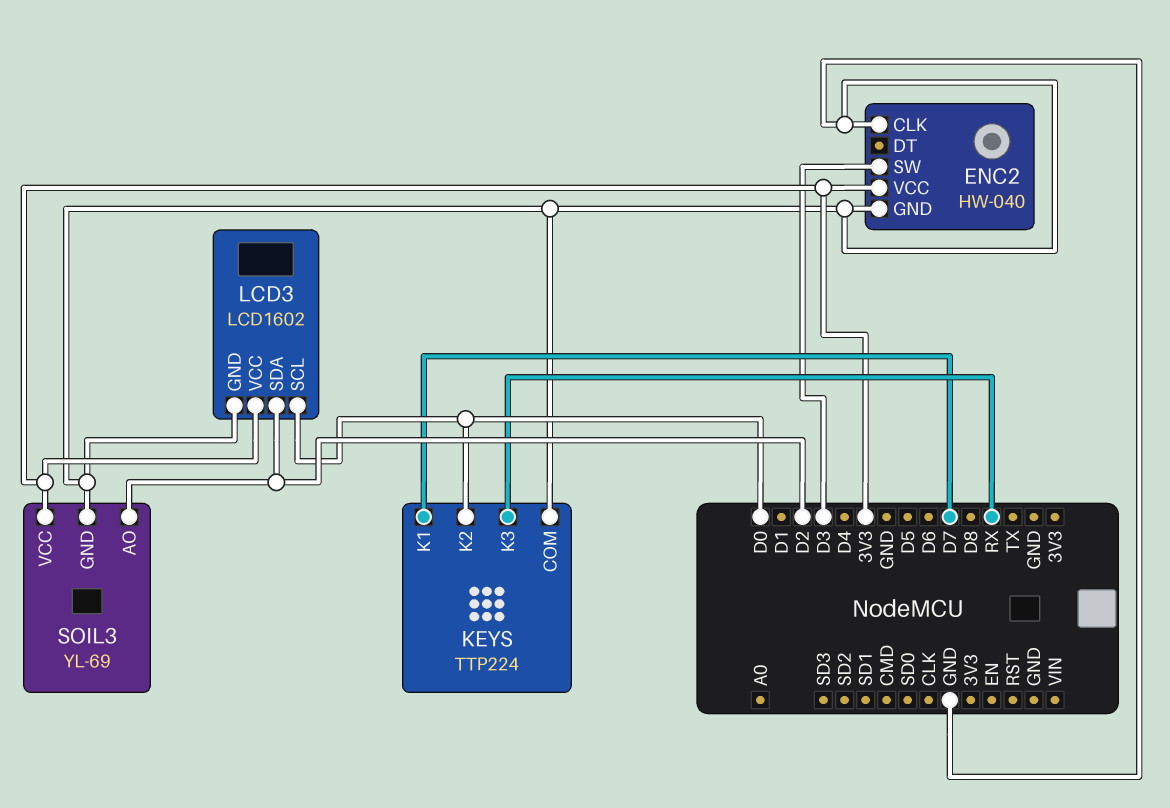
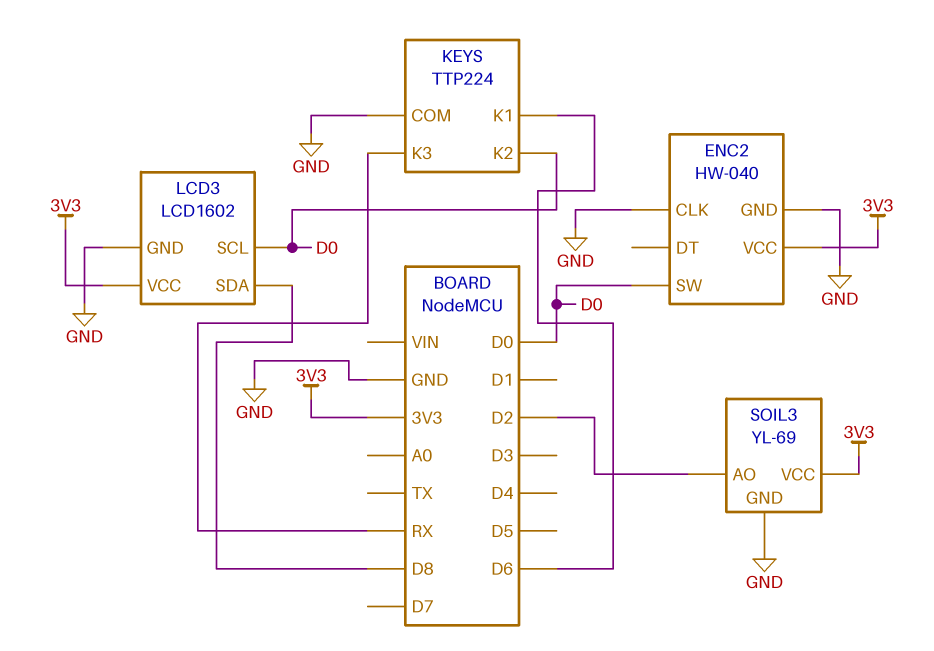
ENC2 pin SW: D3 -> D0
KEYS pin K1: D7 -> D6
LCD3 pin SDA: D2 -> D8

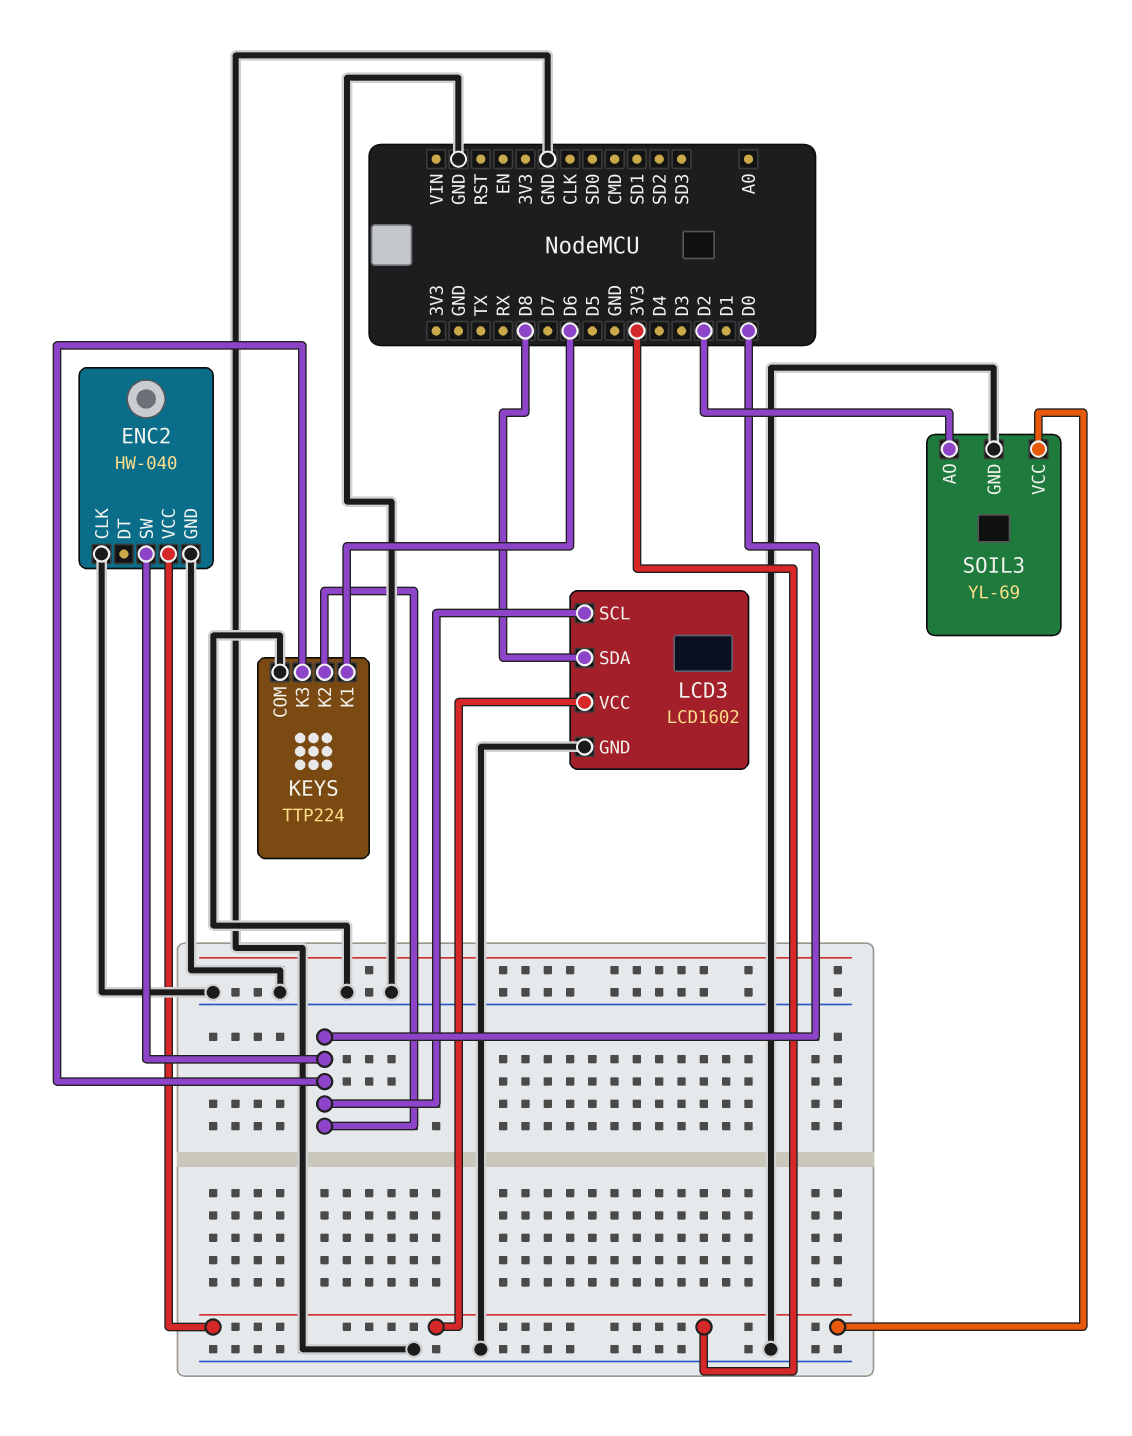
KEYS pin K3: RX -> D0

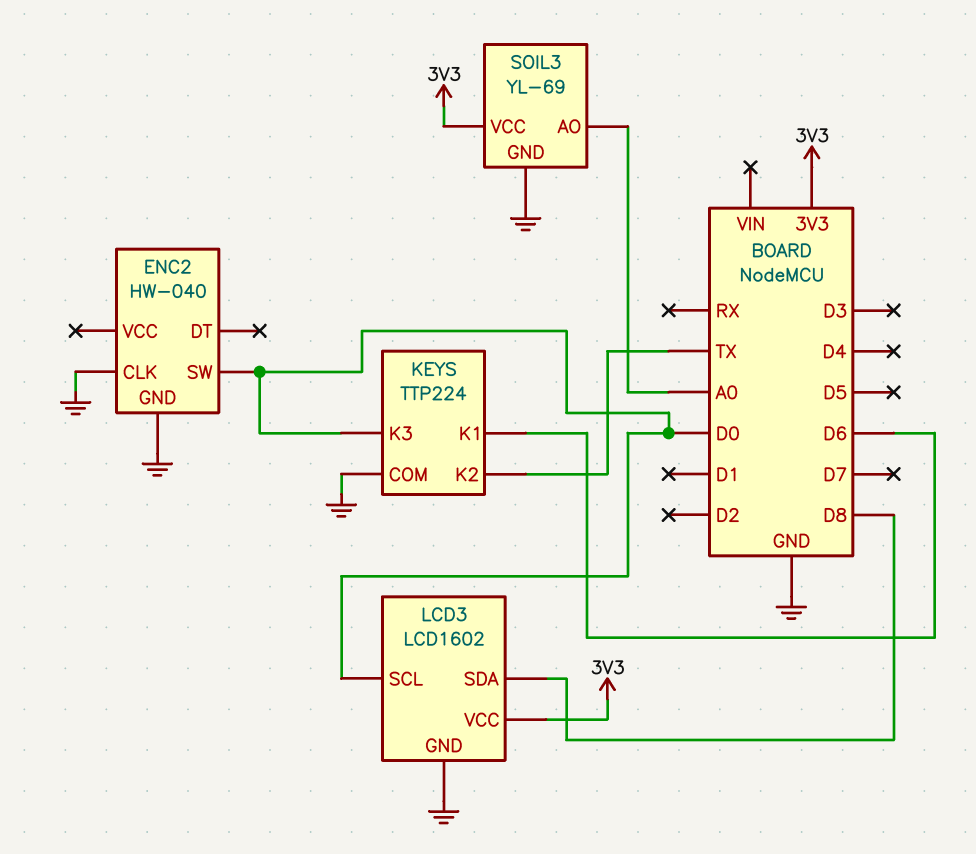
ENC2 pin VCC: 3V3 -> none
KEYS pin K2: D0 -> TX
SOIL3 pin AO: D2 -> A0

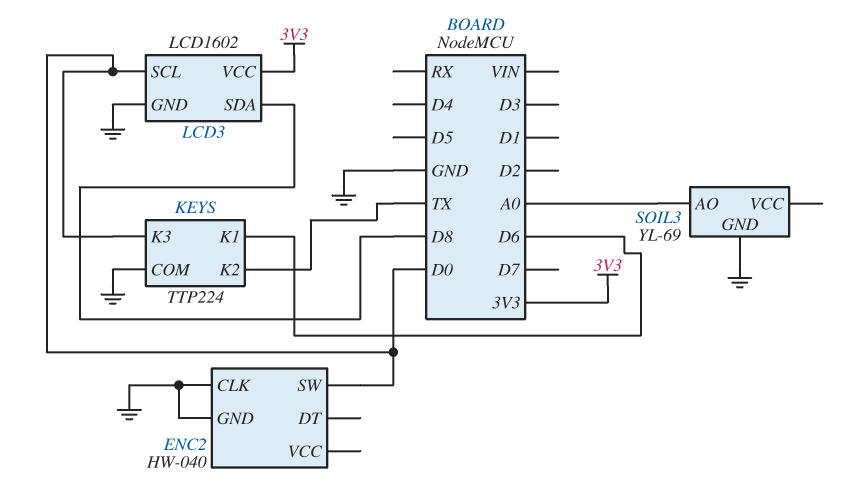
SOIL3 pin VCC: 3V3 -> none

